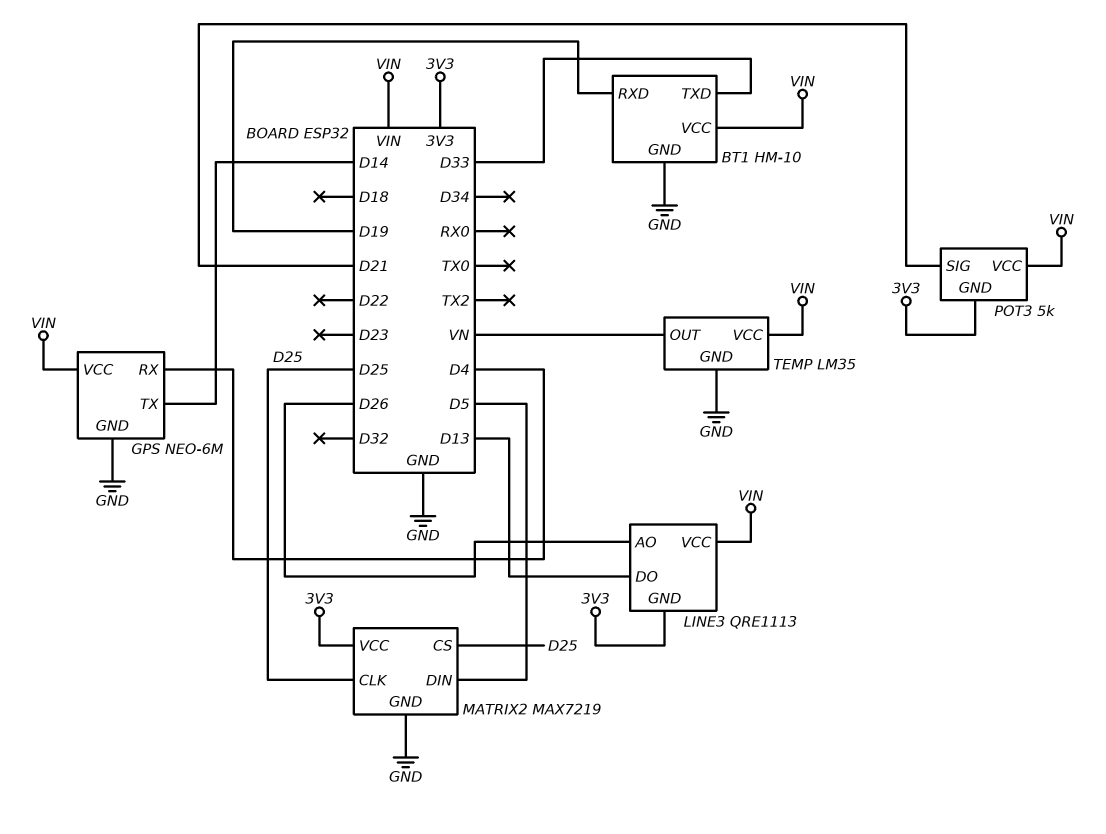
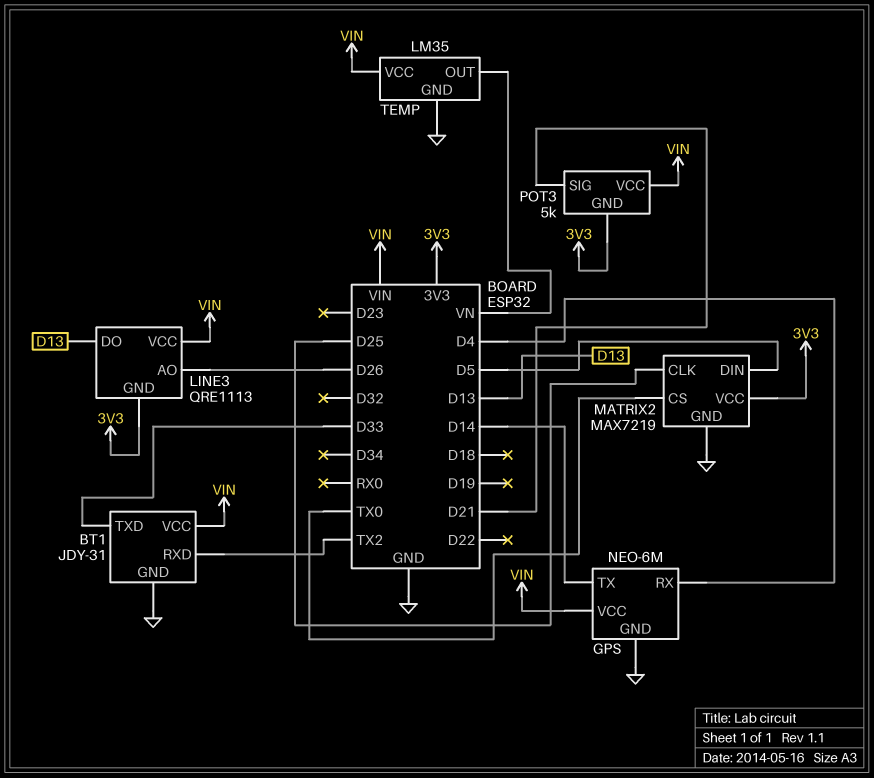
BT1: HM-10 -> JDY-31
BT1 pin RXD: D19 -> TX2
MATRIX2 pin CS: D25 -> TX0

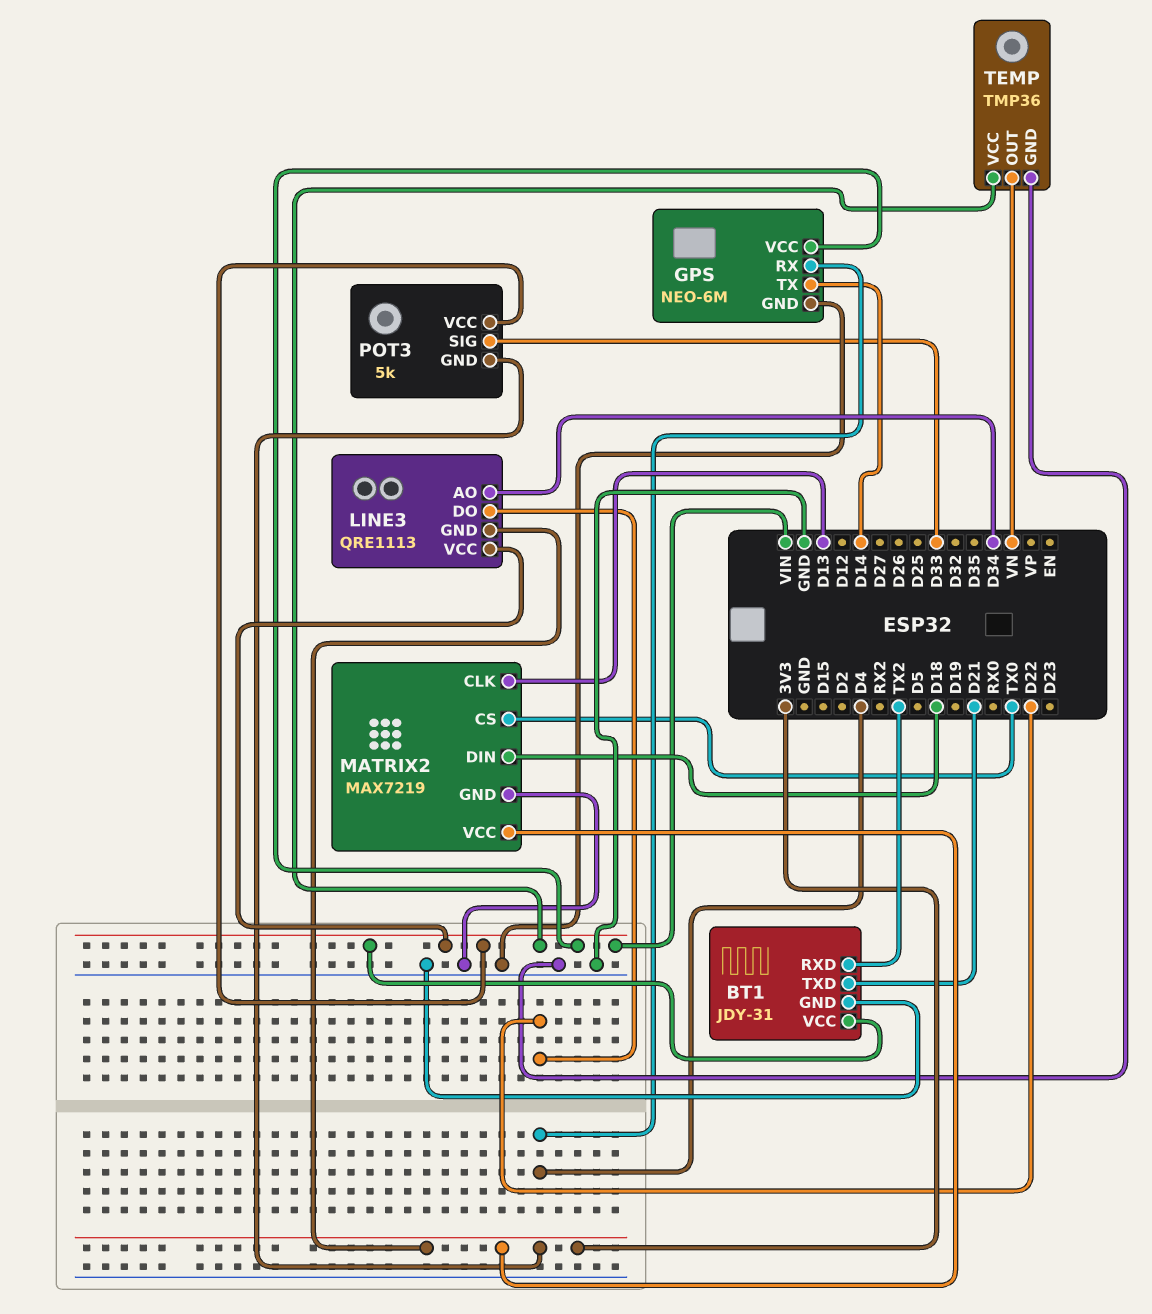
BT1 pin TXD: D33 -> D21
LINE3 pin AO: D26 -> D34
LINE3 pin DO: D13 -> D22
MATRIX2 pin CLK: D25 -> D13
MATRIX2 pin DIN: D5 -> D18
POT3 pin SIG: D21 -> D33
TEMP: LM35 -> TMP36

